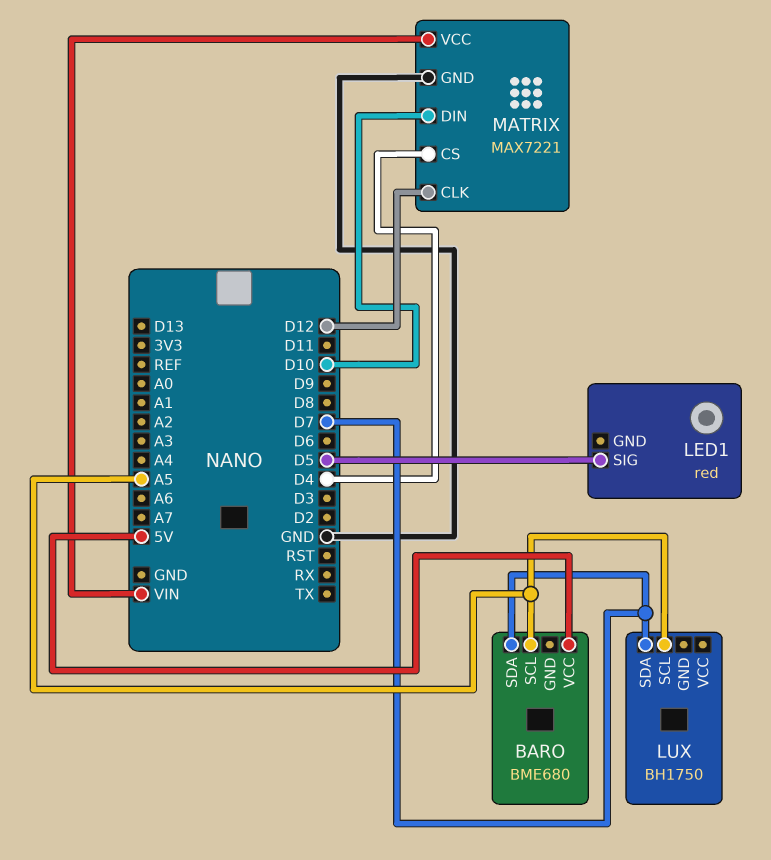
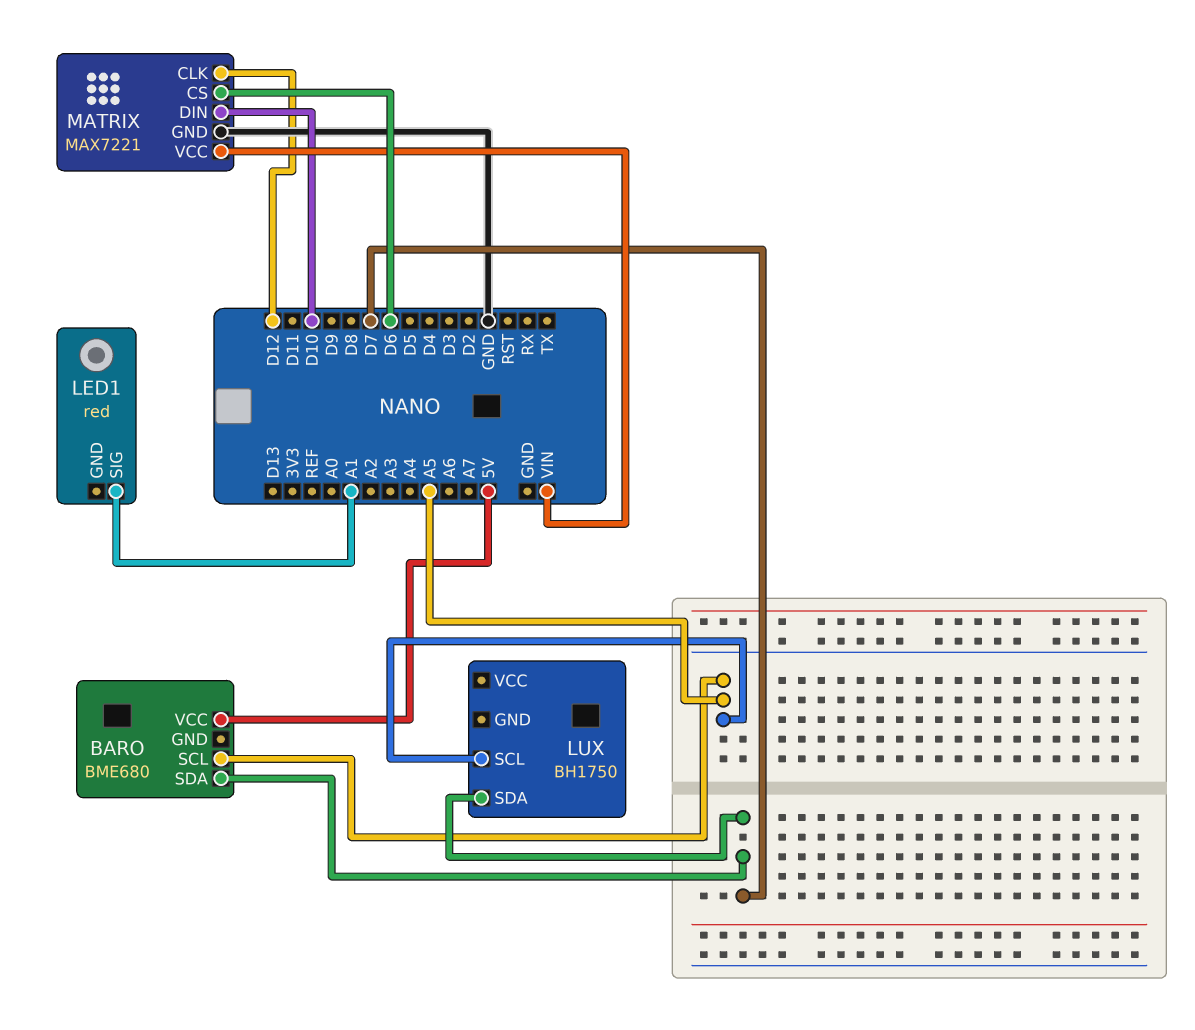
LED1 pin SIG: D5 -> A1
MATRIX pin CS: D4 -> D6

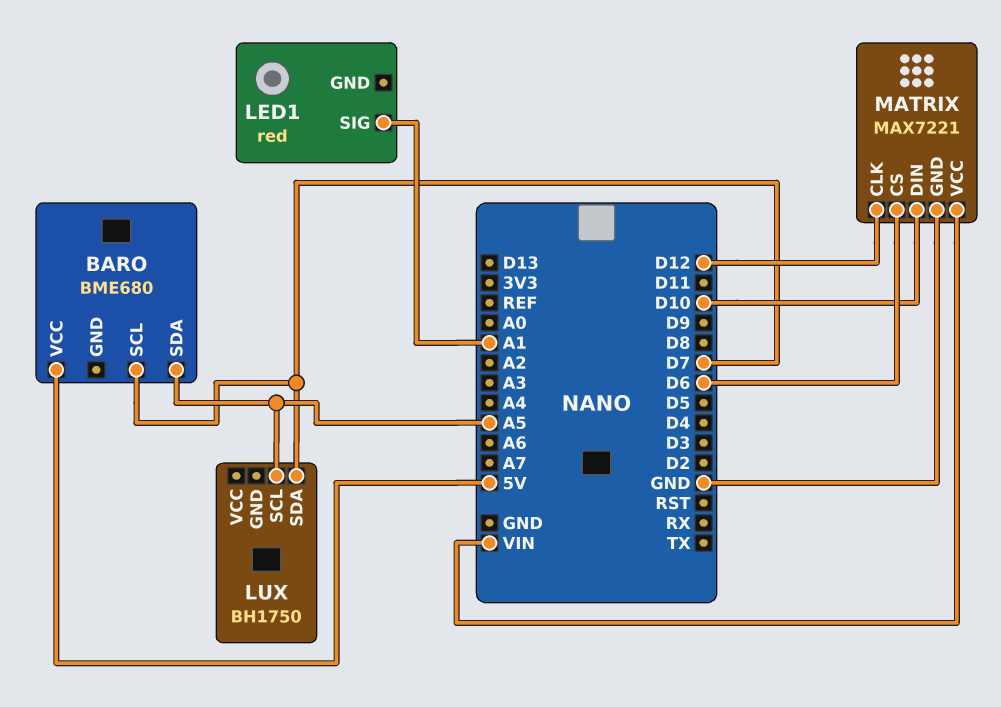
BARO pin SCL: A5 -> D7
BARO pin SDA: D7 -> A5

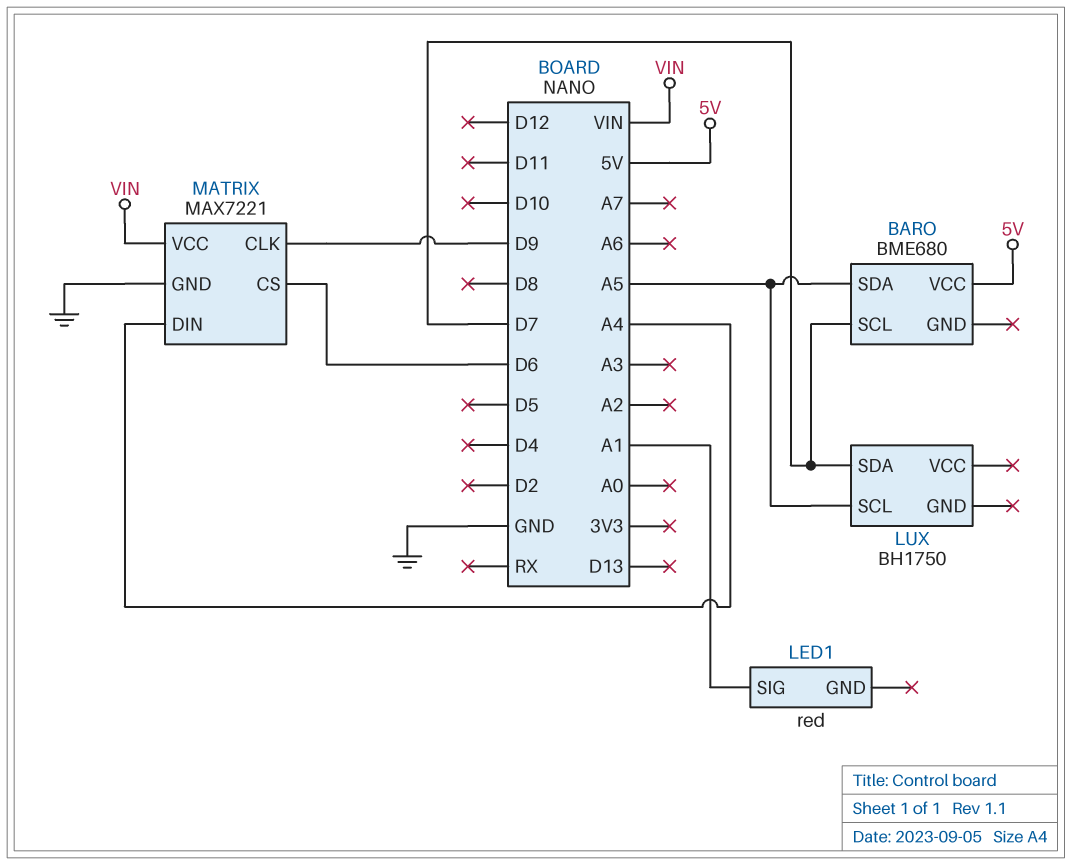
MATRIX pin CLK: D12 -> D9
MATRIX pin DIN: D10 -> A4

